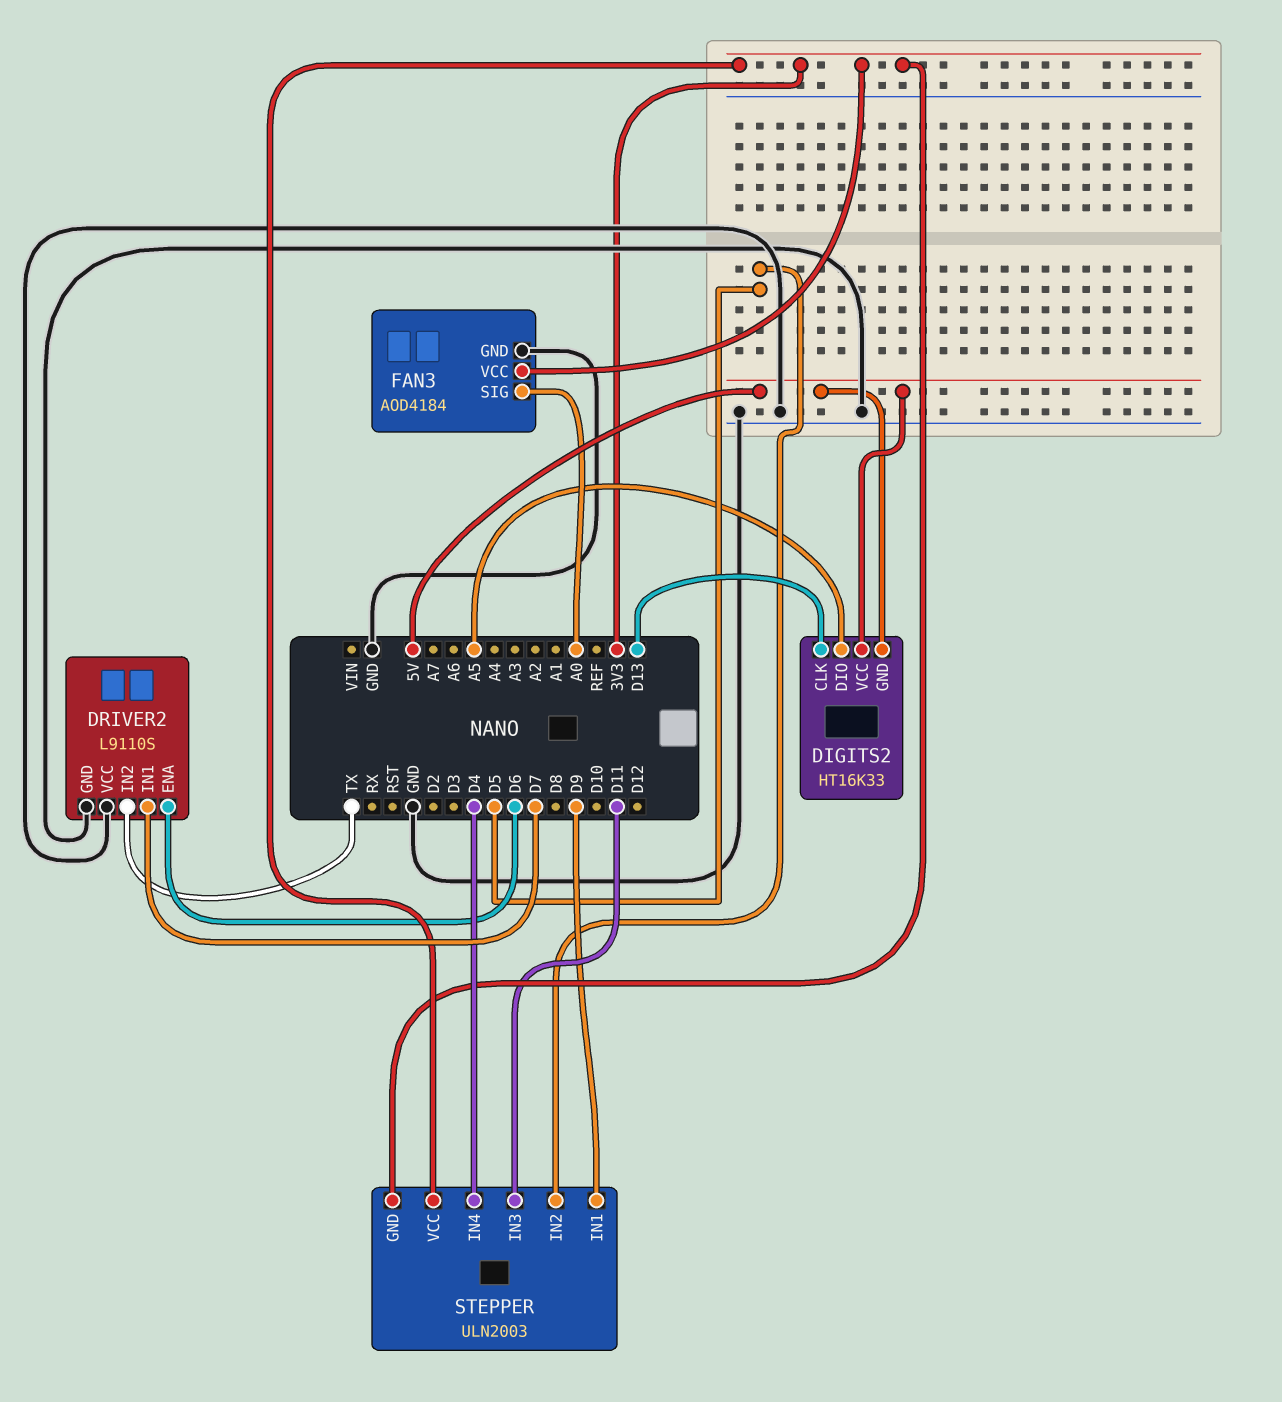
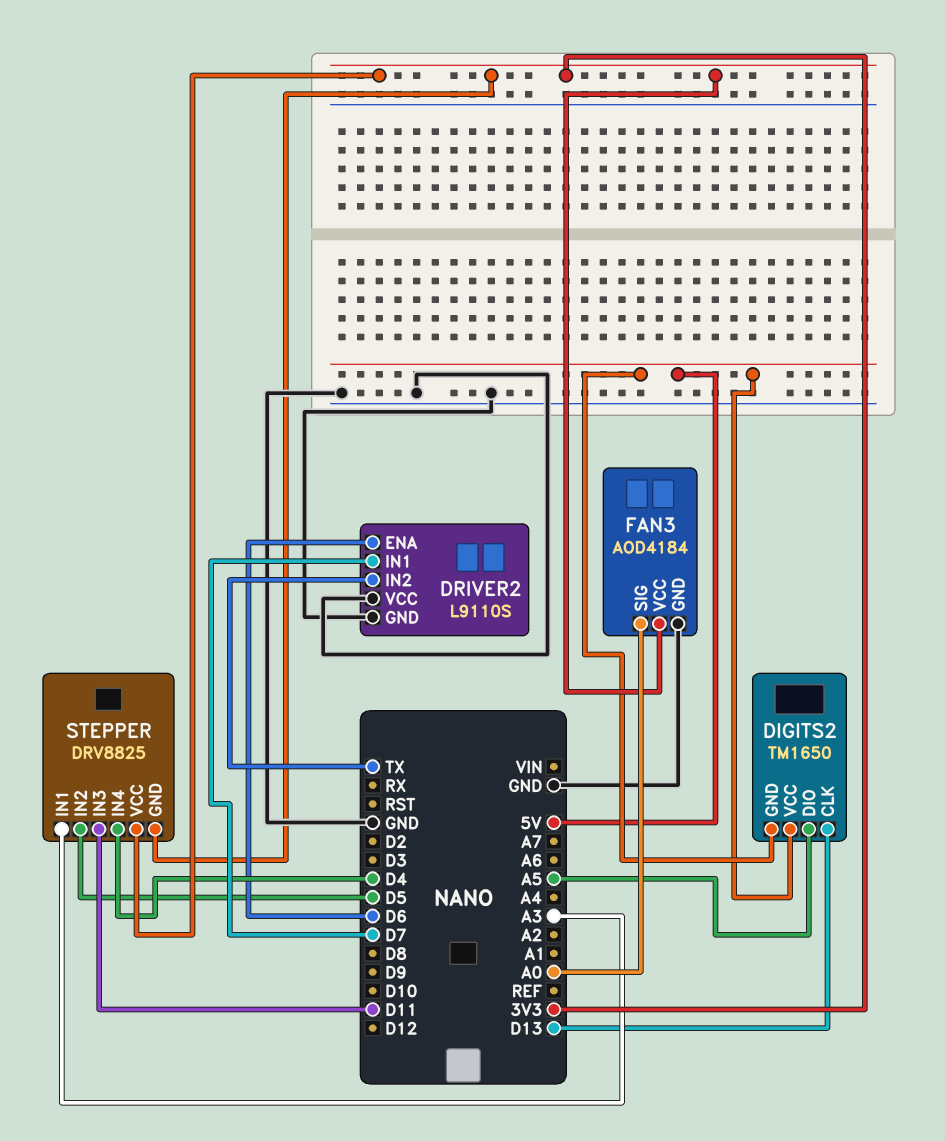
DIGITS2: HT16K33 -> TM1650
STEPPER: ULN2003 -> DRV8825
STEPPER pin IN1: D9 -> A3

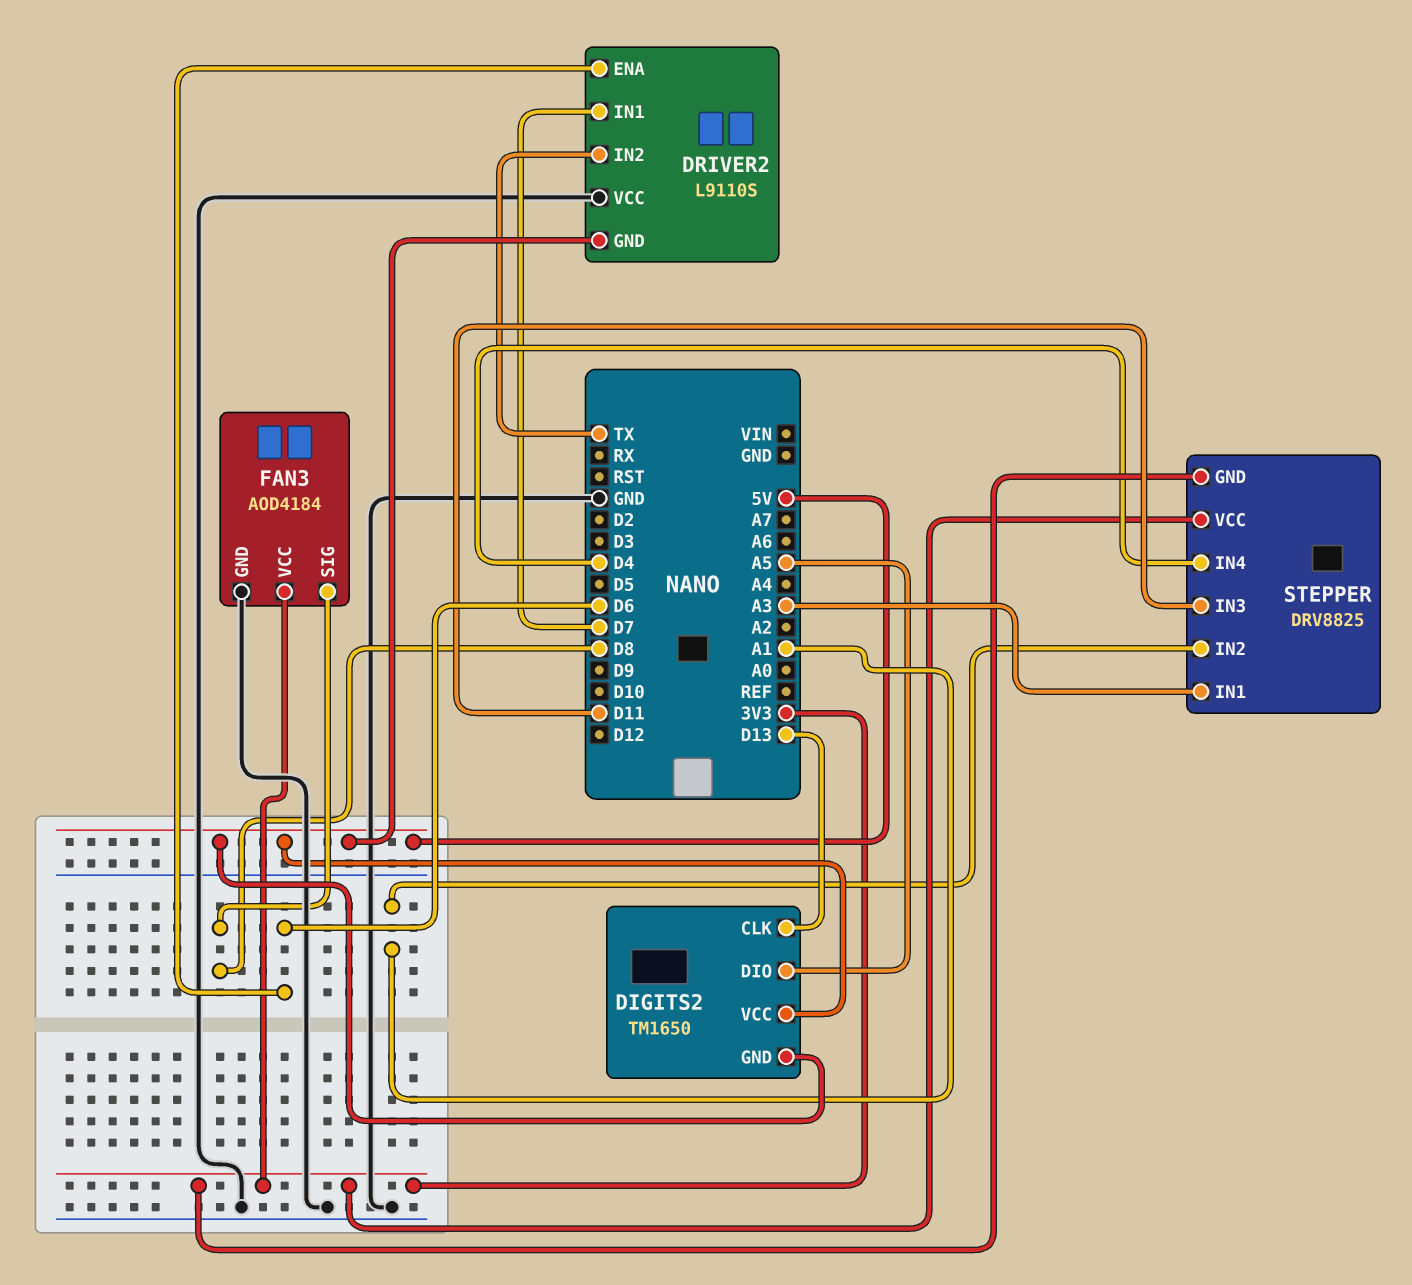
DRIVER2 pin GND: GND -> 5V
FAN3 pin SIG: A0 -> D8
STEPPER pin IN2: D5 -> A1

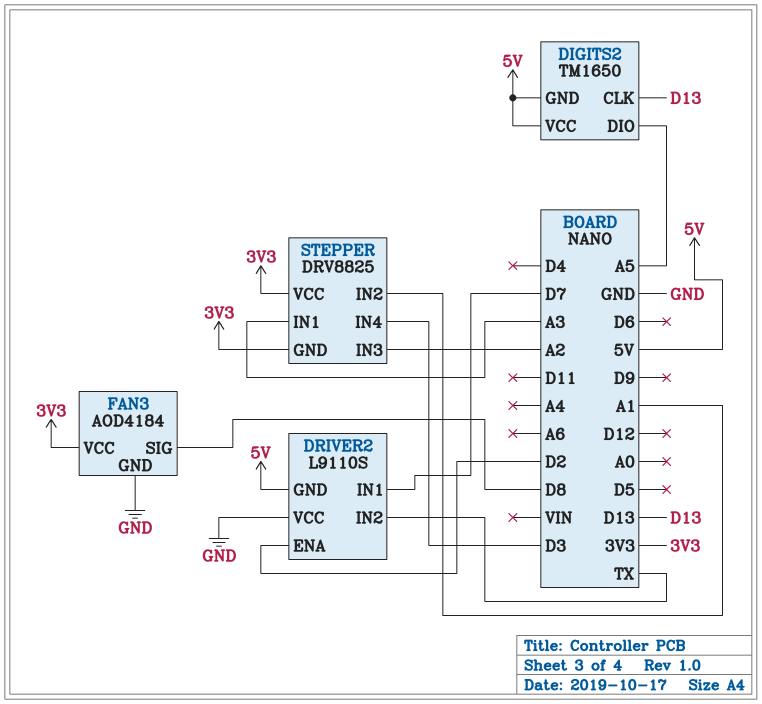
DRIVER2 pin ENA: D6 -> D2
STEPPER pin IN3: D11 -> A2
STEPPER pin IN4: D4 -> D3

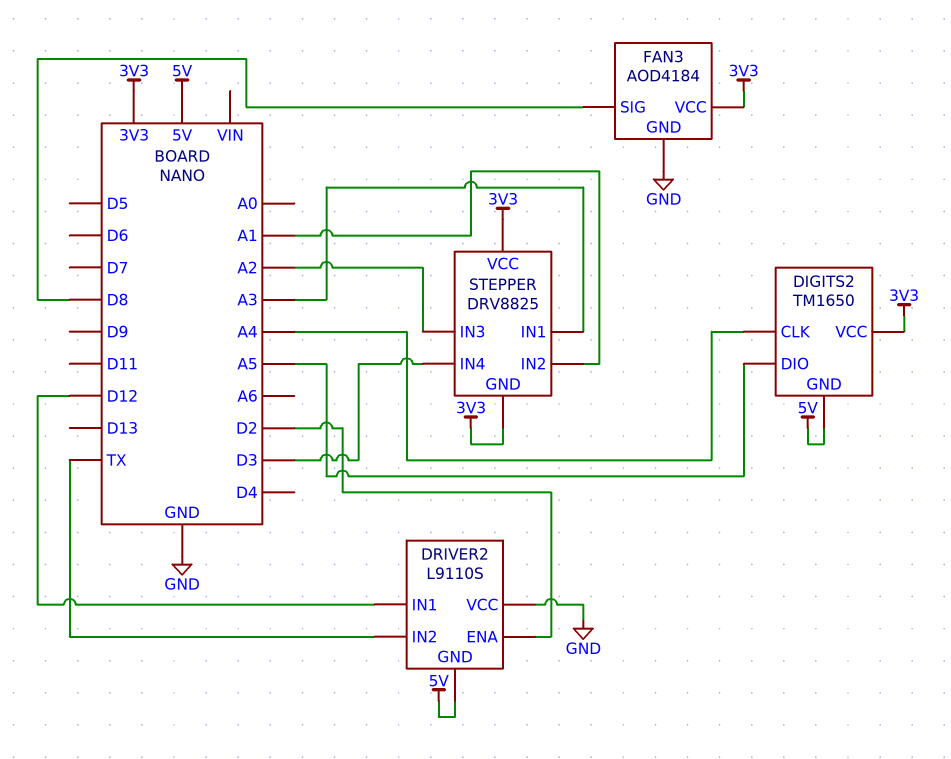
DIGITS2 pin CLK: D13 -> A4
DIGITS2 pin VCC: 5V -> 3V3
DRIVER2 pin IN1: D7 -> D12

